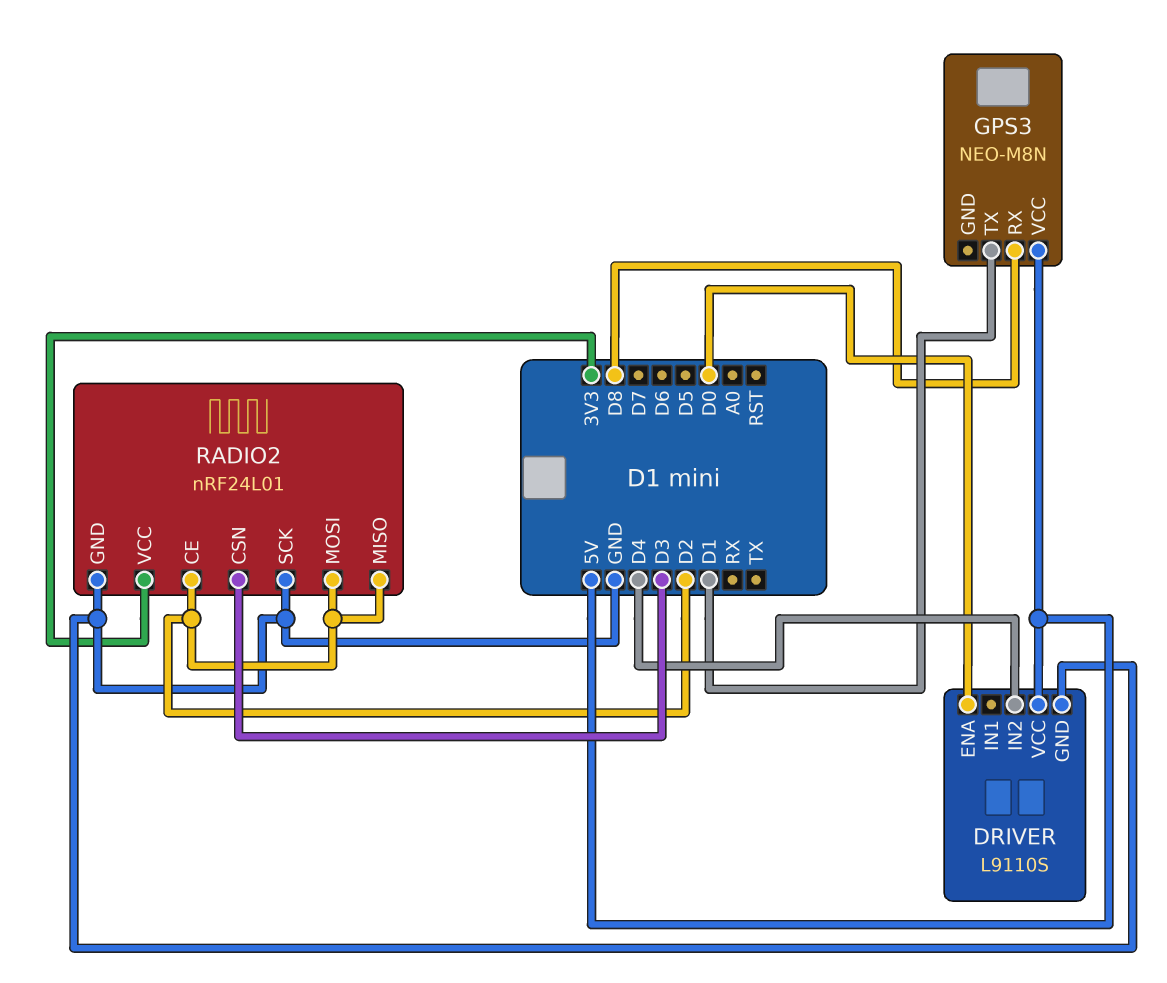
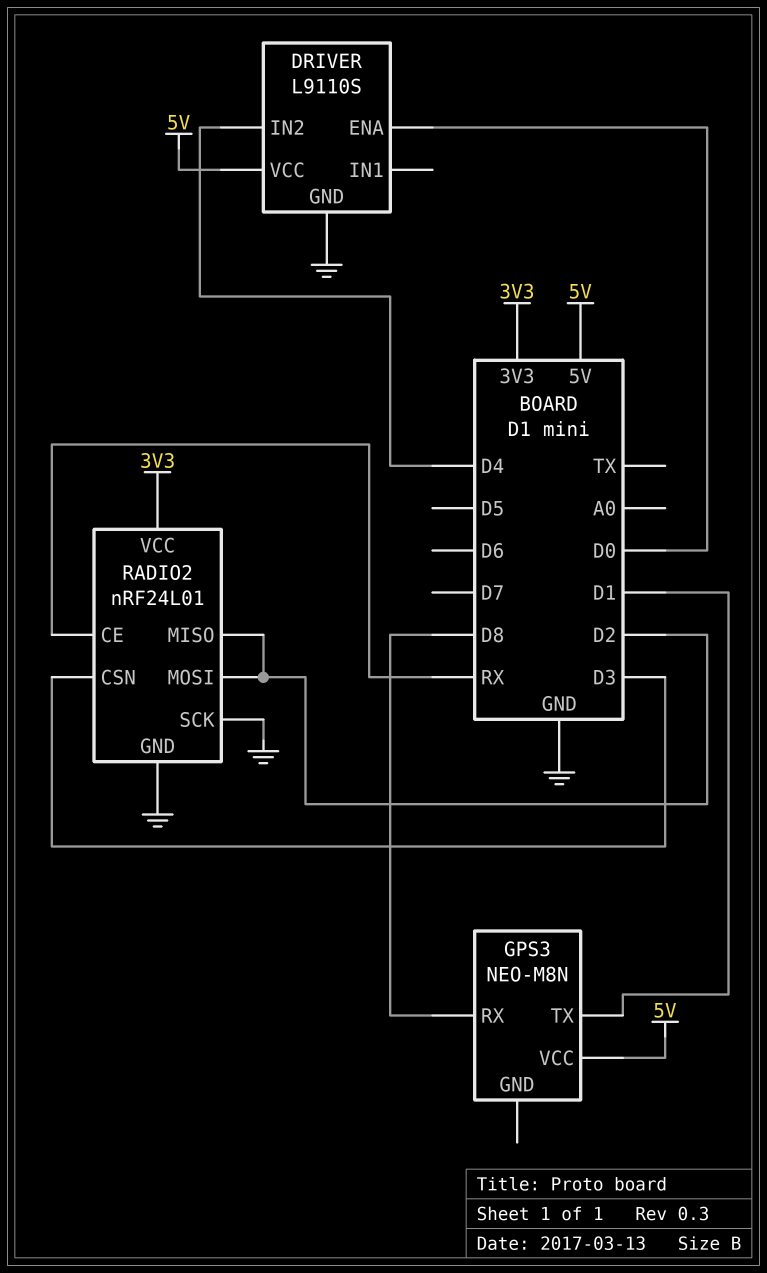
RADIO2 pin CE: D2 -> RX

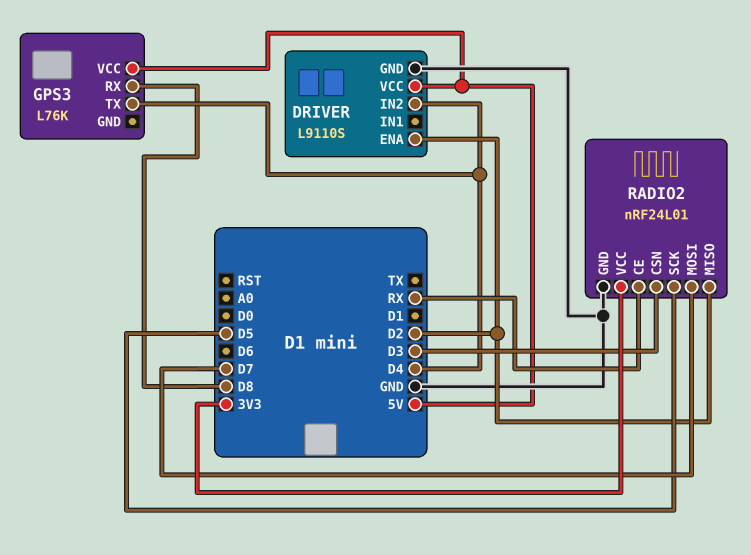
DRIVER pin ENA: D0 -> D2
GPS3: NEO-M8N -> L76K
GPS3 pin TX: D1 -> D4
RADIO2 pin MOSI: D2 -> D7
RADIO2 pin SCK: GND -> D5

